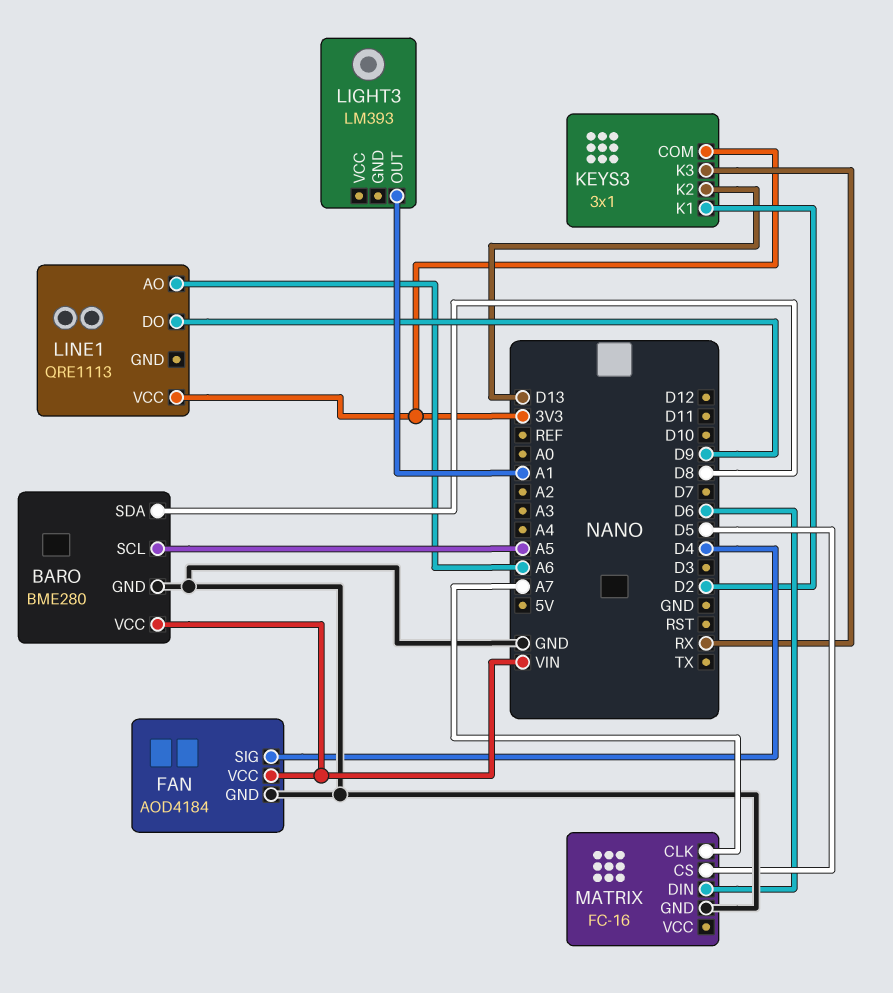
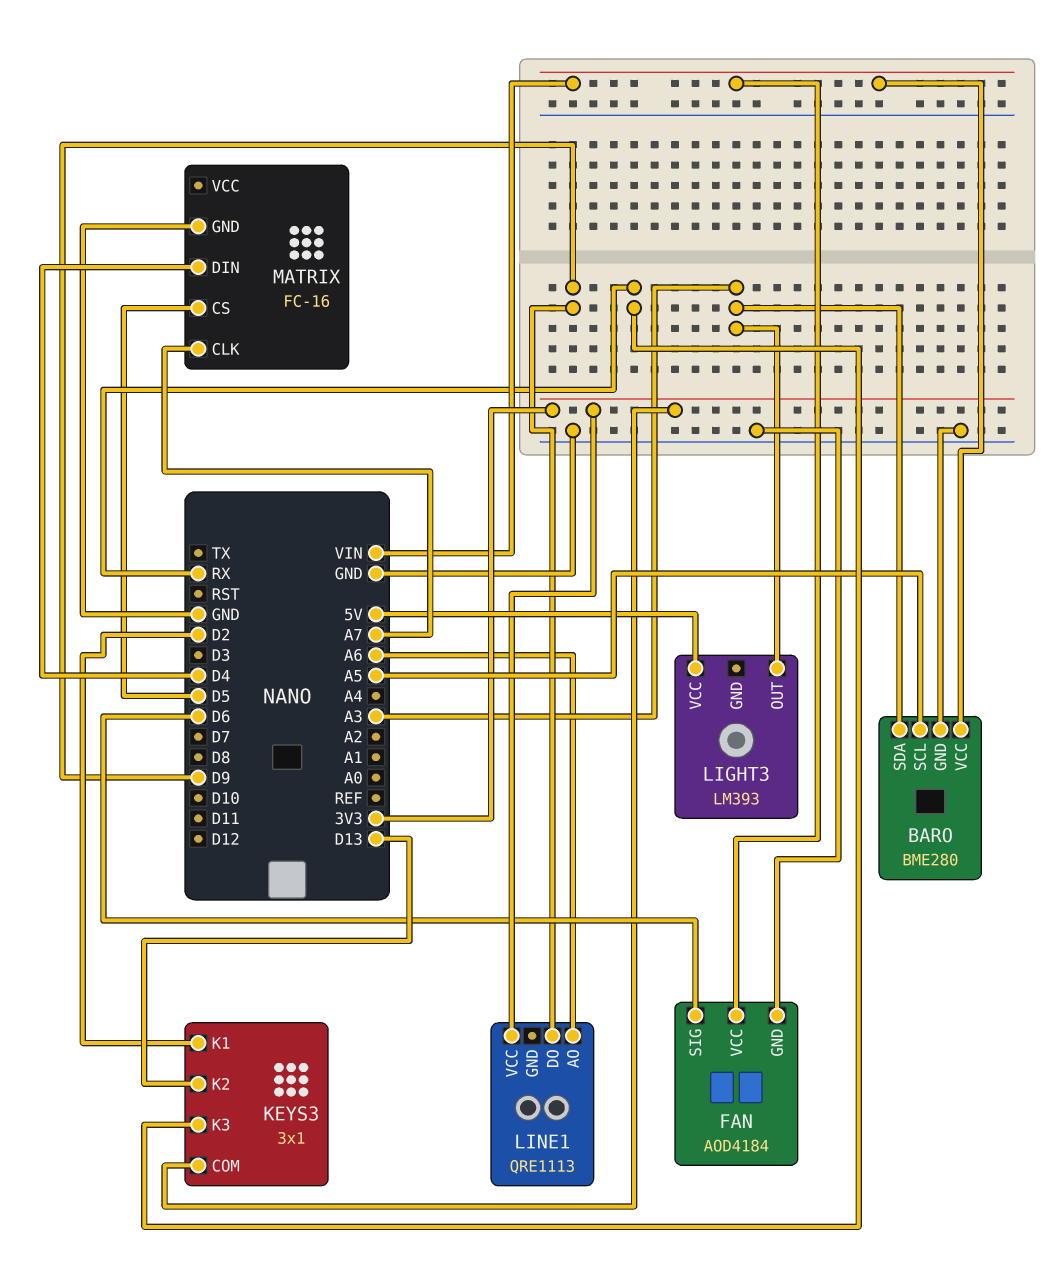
BARO pin SDA: D8 -> A3
FAN pin SIG: D4 -> D6
LIGHT3 pin OUT: A1 -> A3
LIGHT3 pin VCC: none -> 5V
MATRIX pin DIN: D6 -> D4

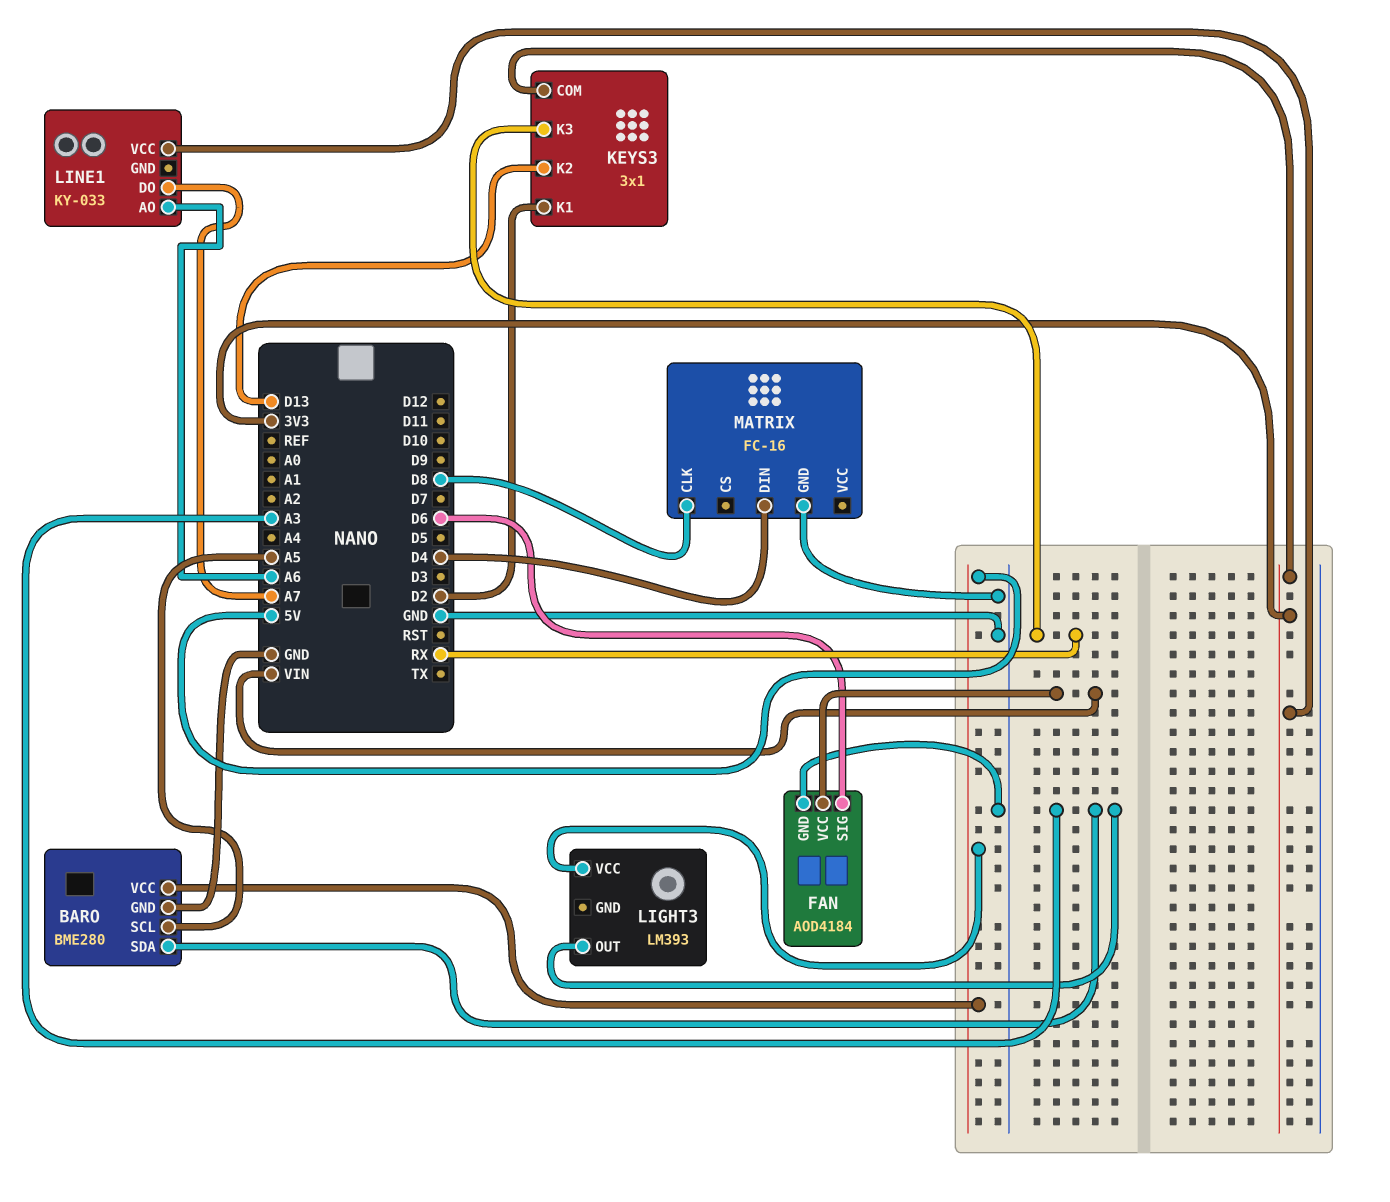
BARO pin VCC: VIN -> 5V
LINE1: QRE1113 -> KY-033
LINE1 pin DO: D9 -> A7
MATRIX pin CLK: A7 -> D8
MATRIX pin CS: D5 -> none

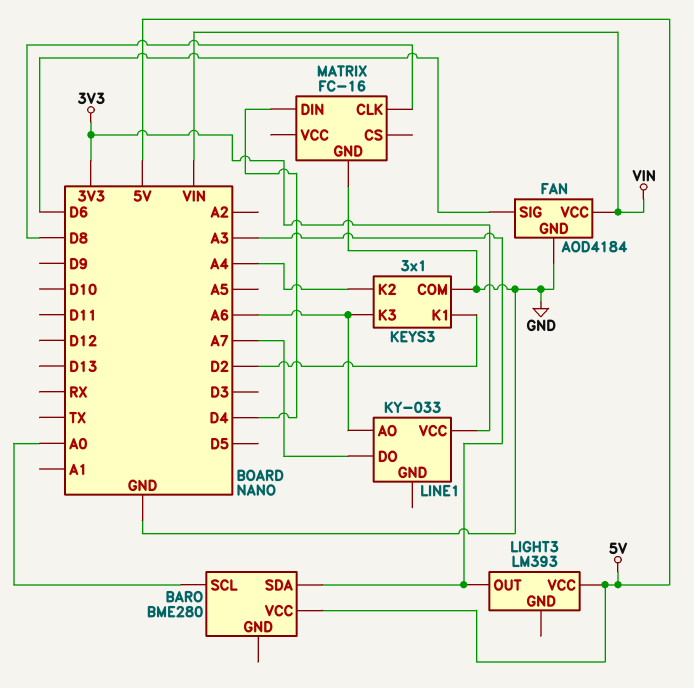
BARO pin GND: GND -> none
BARO pin SCL: A5 -> A0
KEYS3 pin COM: 3V3 -> GND
KEYS3 pin K2: D13 -> A4
KEYS3 pin K3: RX -> A6

